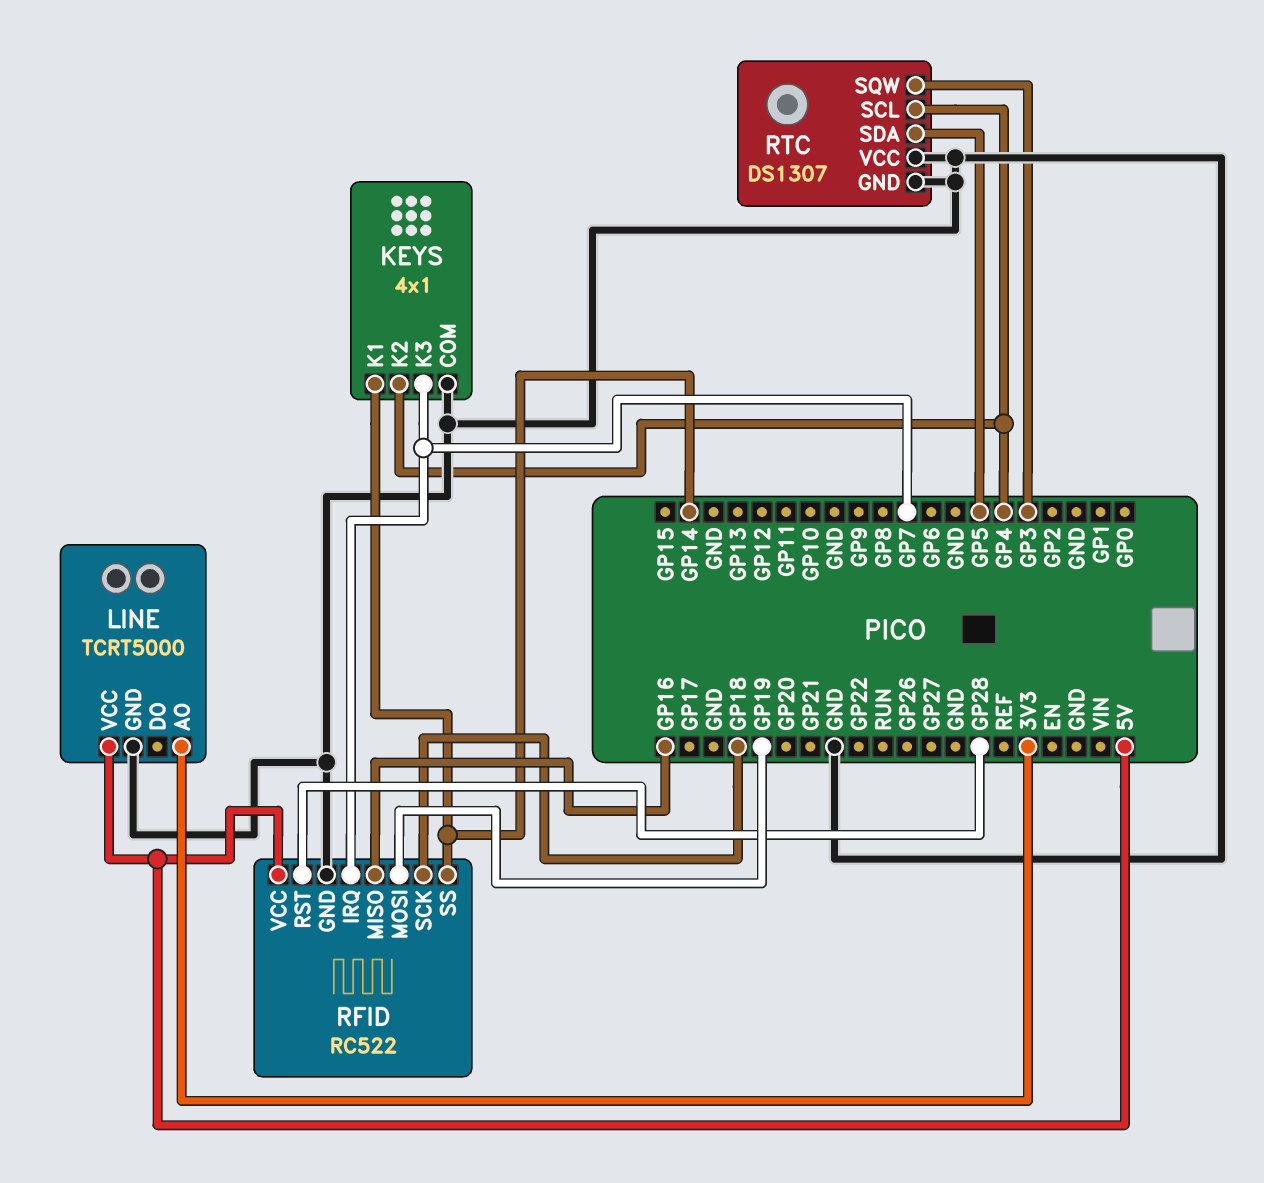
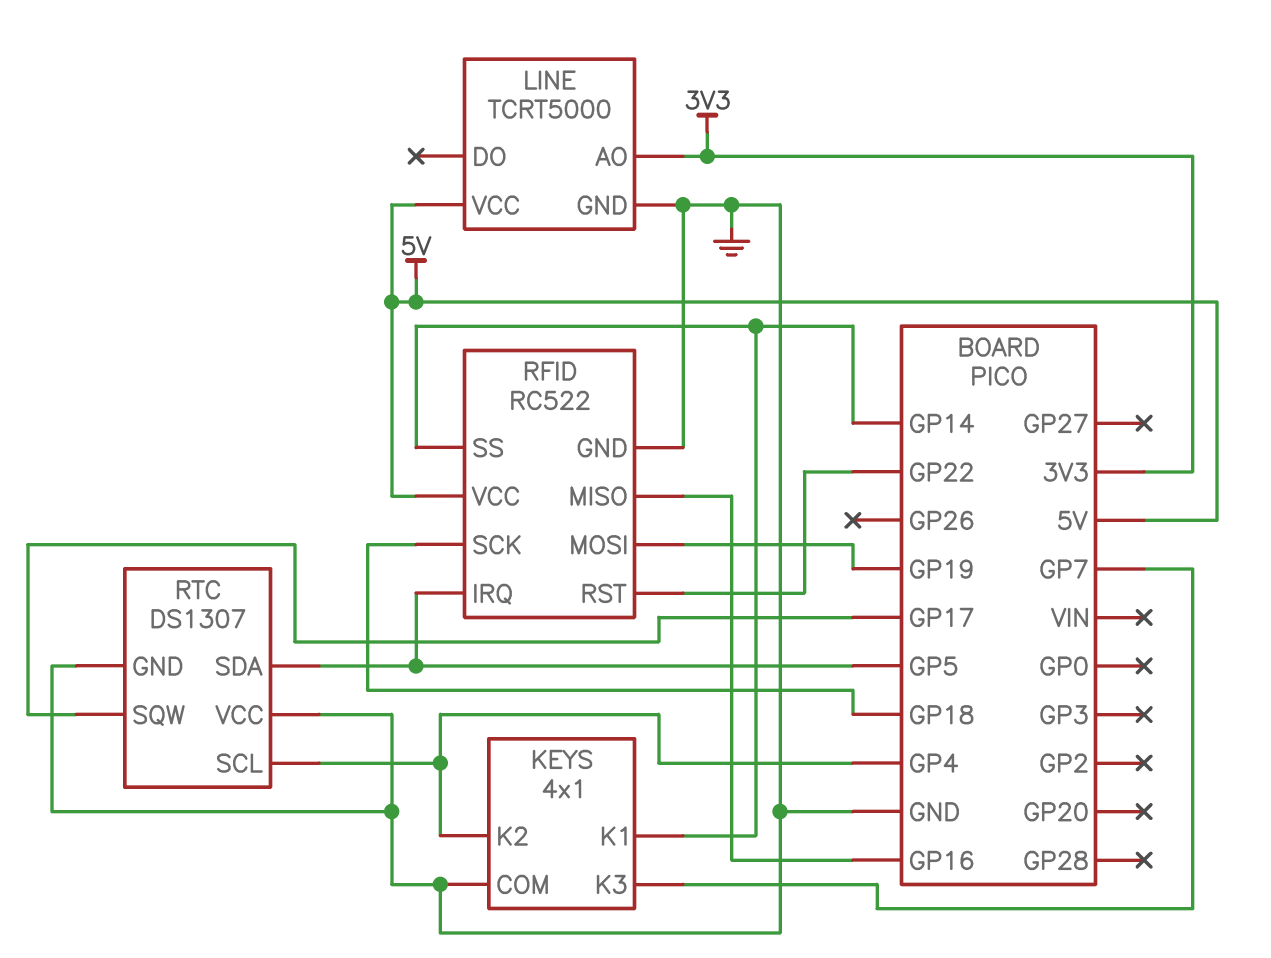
RFID pin IRQ: GP7 -> GP5
RFID pin RST: GP28 -> GP22
RTC pin SQW: GP3 -> GP17

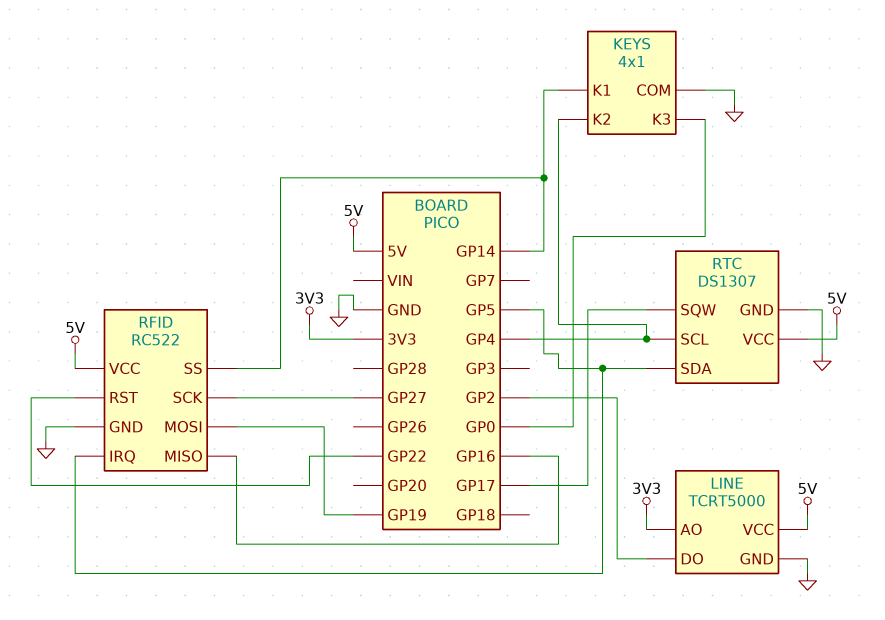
KEYS pin K3: GP7 -> GP0
LINE pin DO: none -> GP2
RFID pin SCK: GP18 -> GP27
RTC pin VCC: GND -> 5V

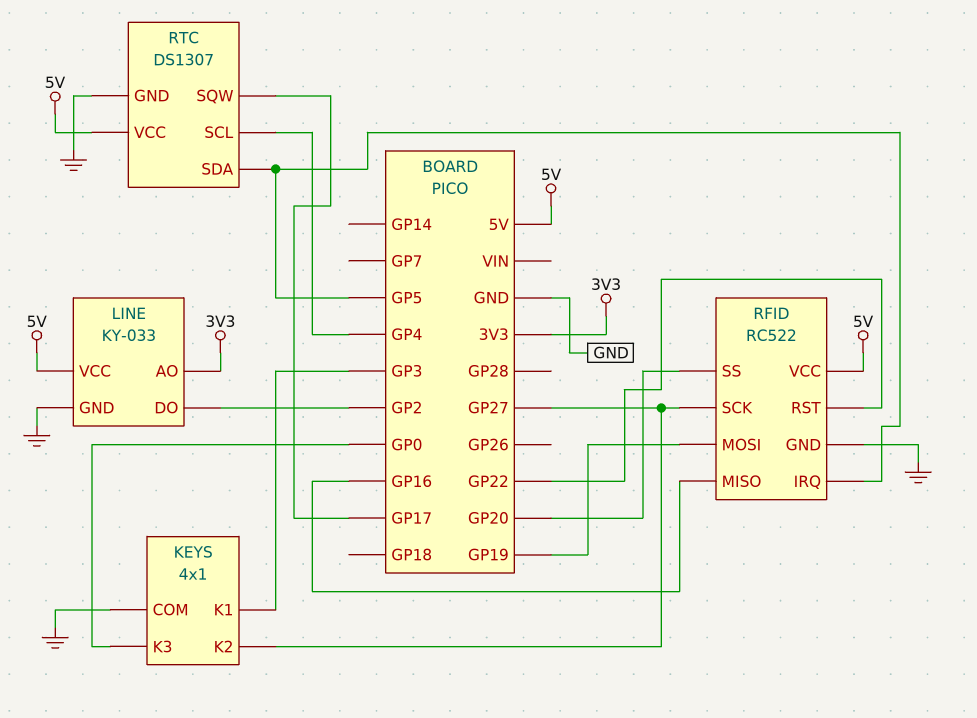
KEYS pin K1: GP14 -> GP3
KEYS pin K2: GP4 -> GP27
LINE: TCRT5000 -> KY-033
RFID pin SS: GP14 -> GP20

